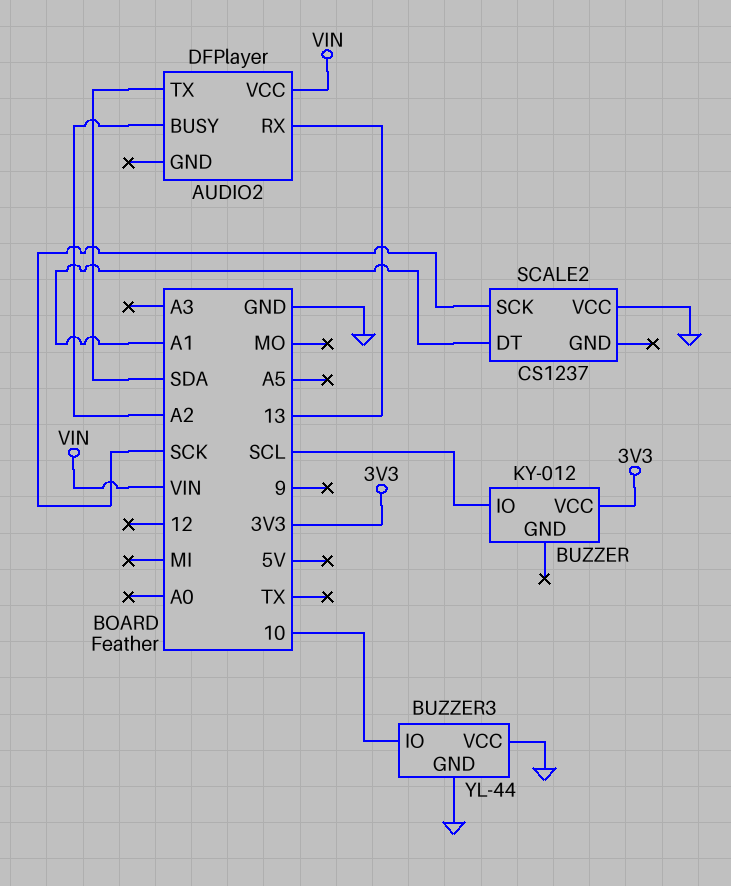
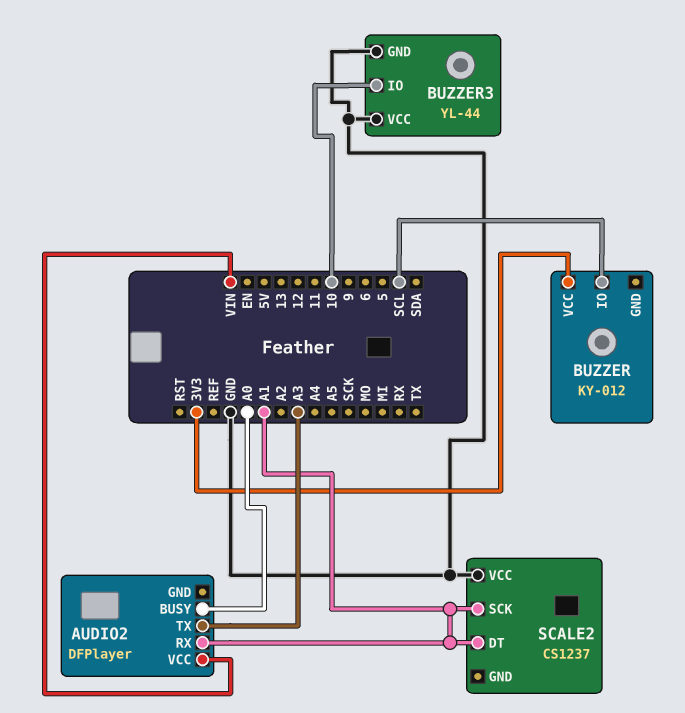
AUDIO2 pin BUSY: A2 -> A0
AUDIO2 pin RX: 13 -> A1
AUDIO2 pin TX: SDA -> A3
SCALE2 pin SCK: SCK -> A1

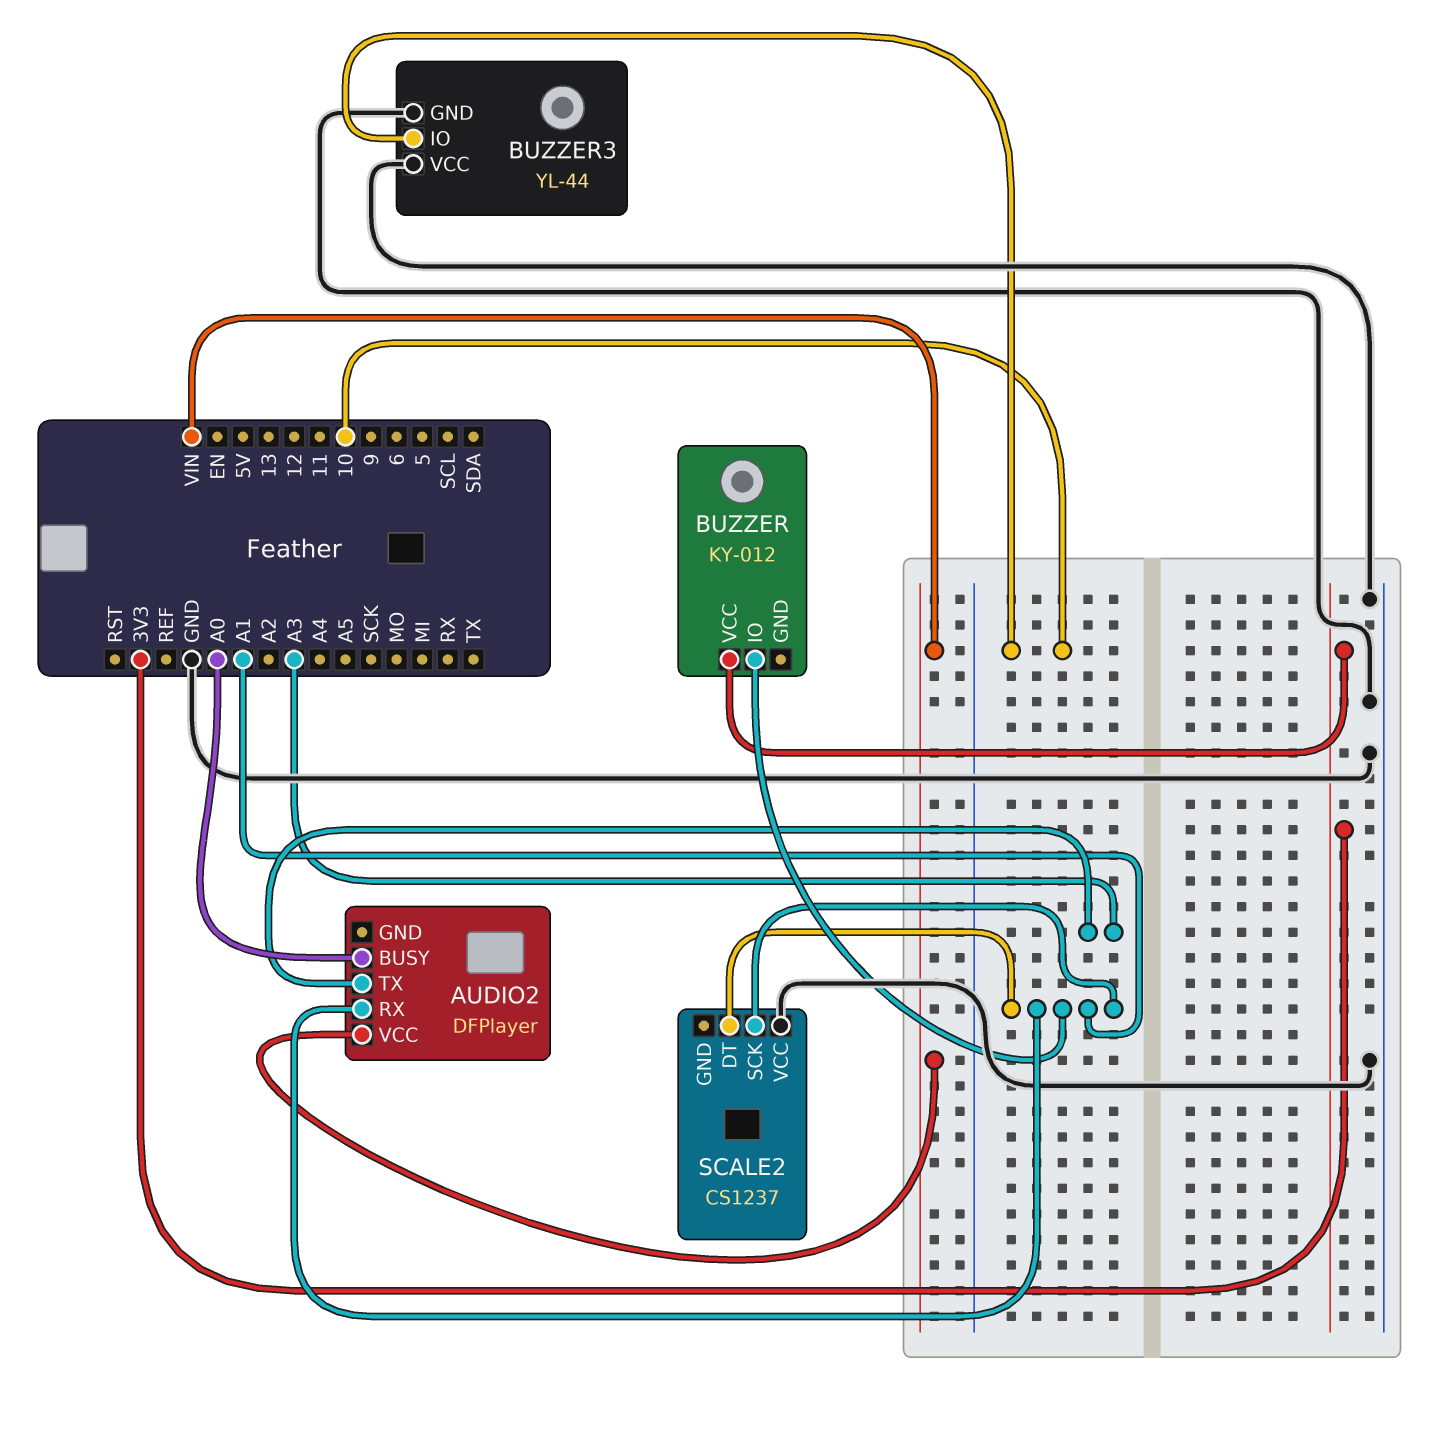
BUZZER pin IO: SCL -> A1

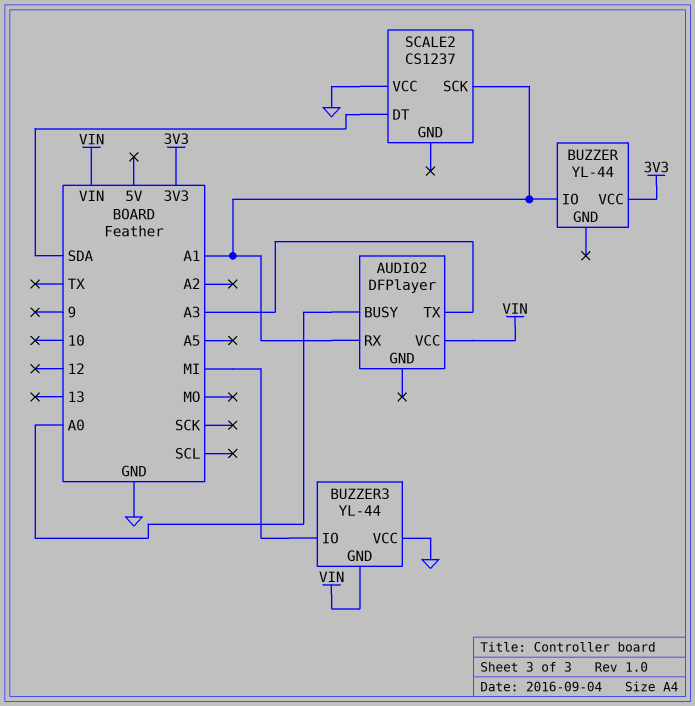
BUZZER: KY-012 -> YL-44
BUZZER3 pin GND: GND -> VIN
BUZZER3 pin IO: 10 -> MI
SCALE2 pin DT: A1 -> SDA

